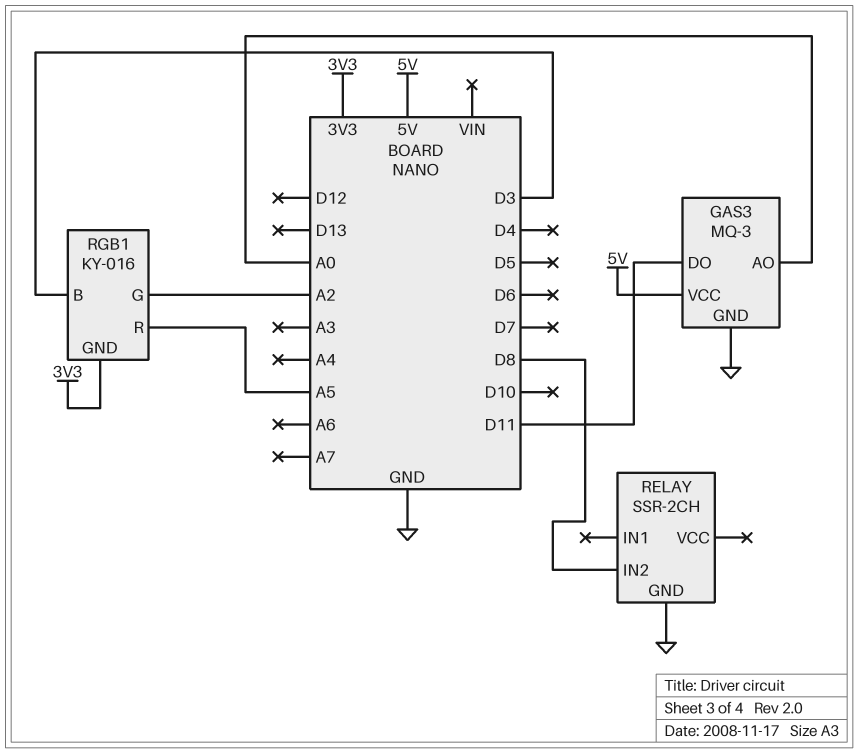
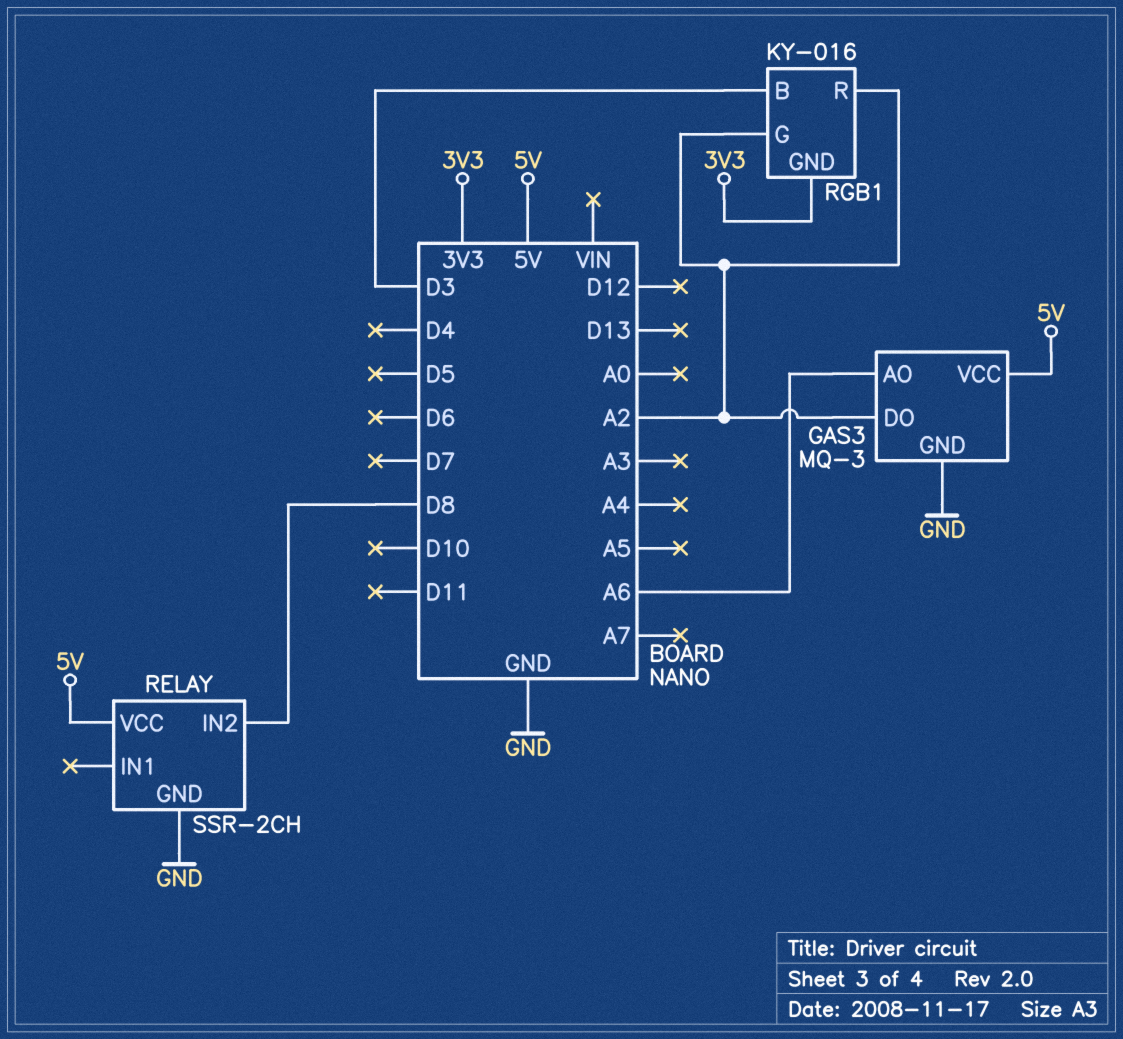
GAS3 pin AO: A0 -> A6
GAS3 pin DO: D11 -> A2
RELAY pin VCC: none -> 5V
RGB1 pin R: A5 -> A2

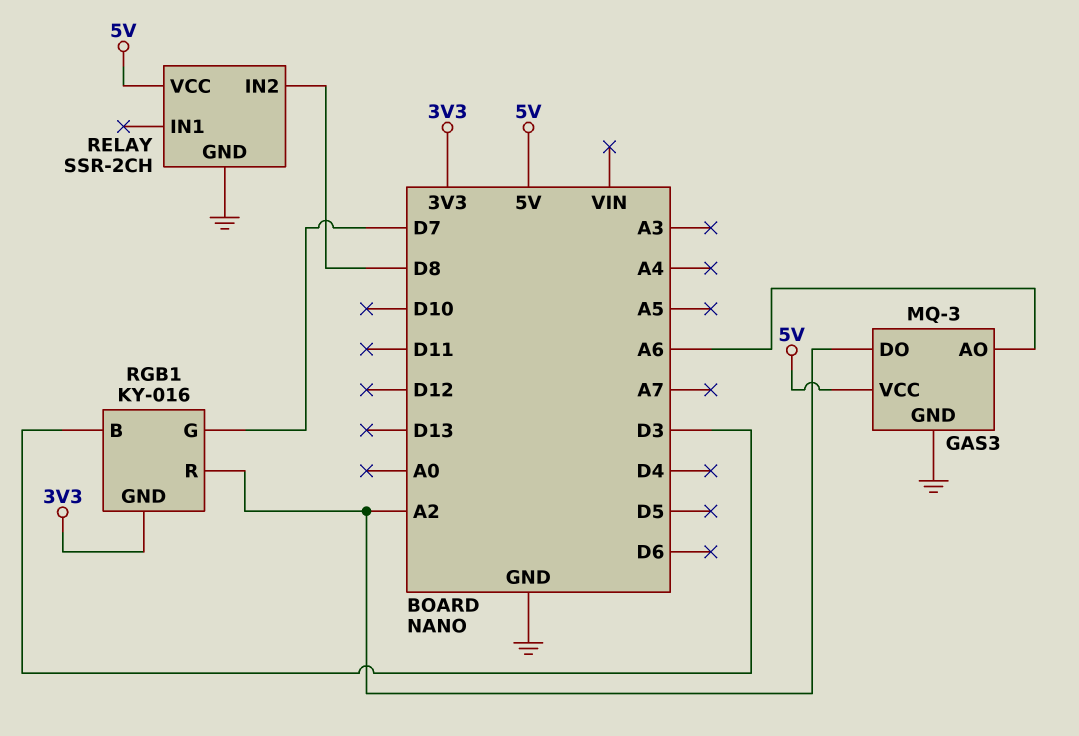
RGB1 pin G: A2 -> D7

